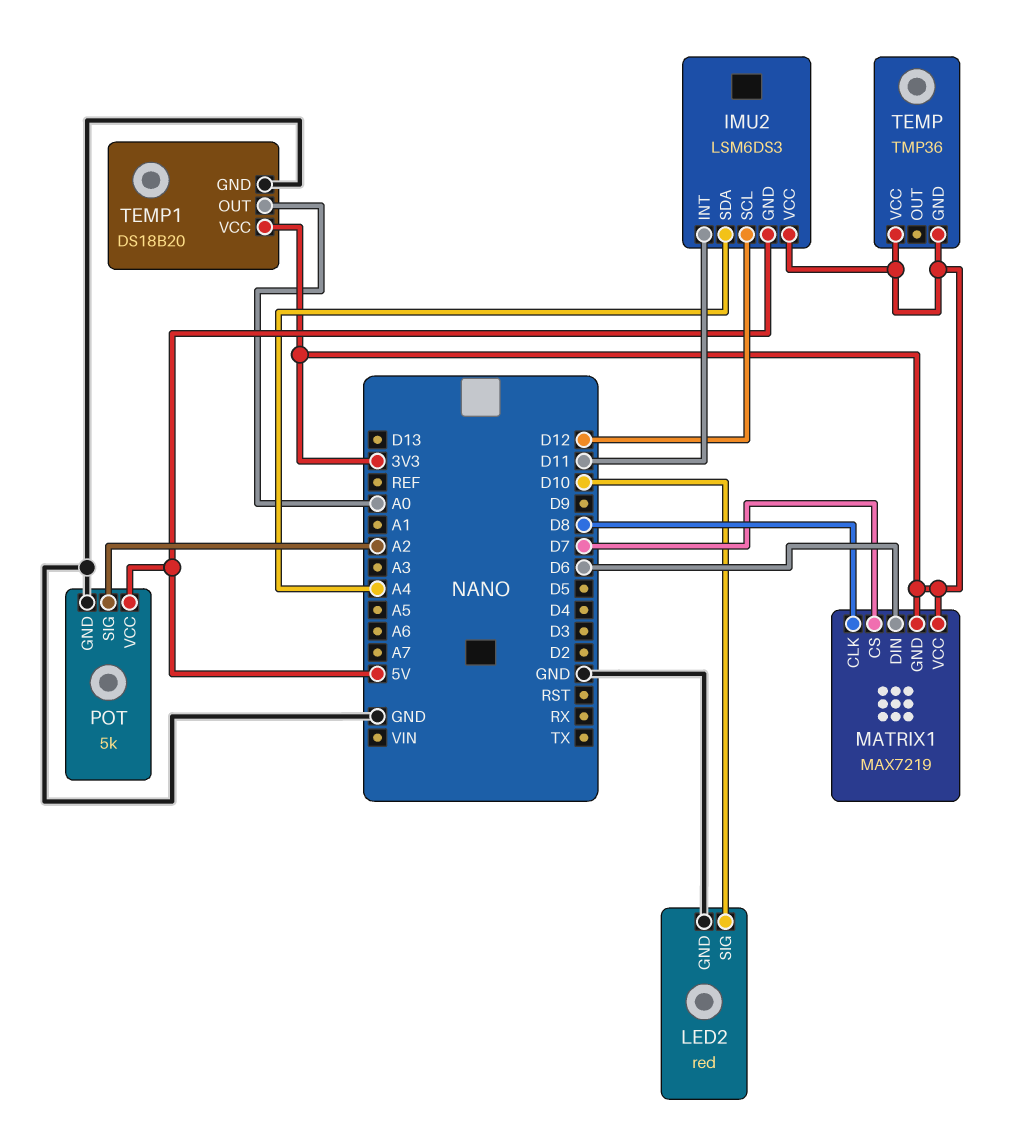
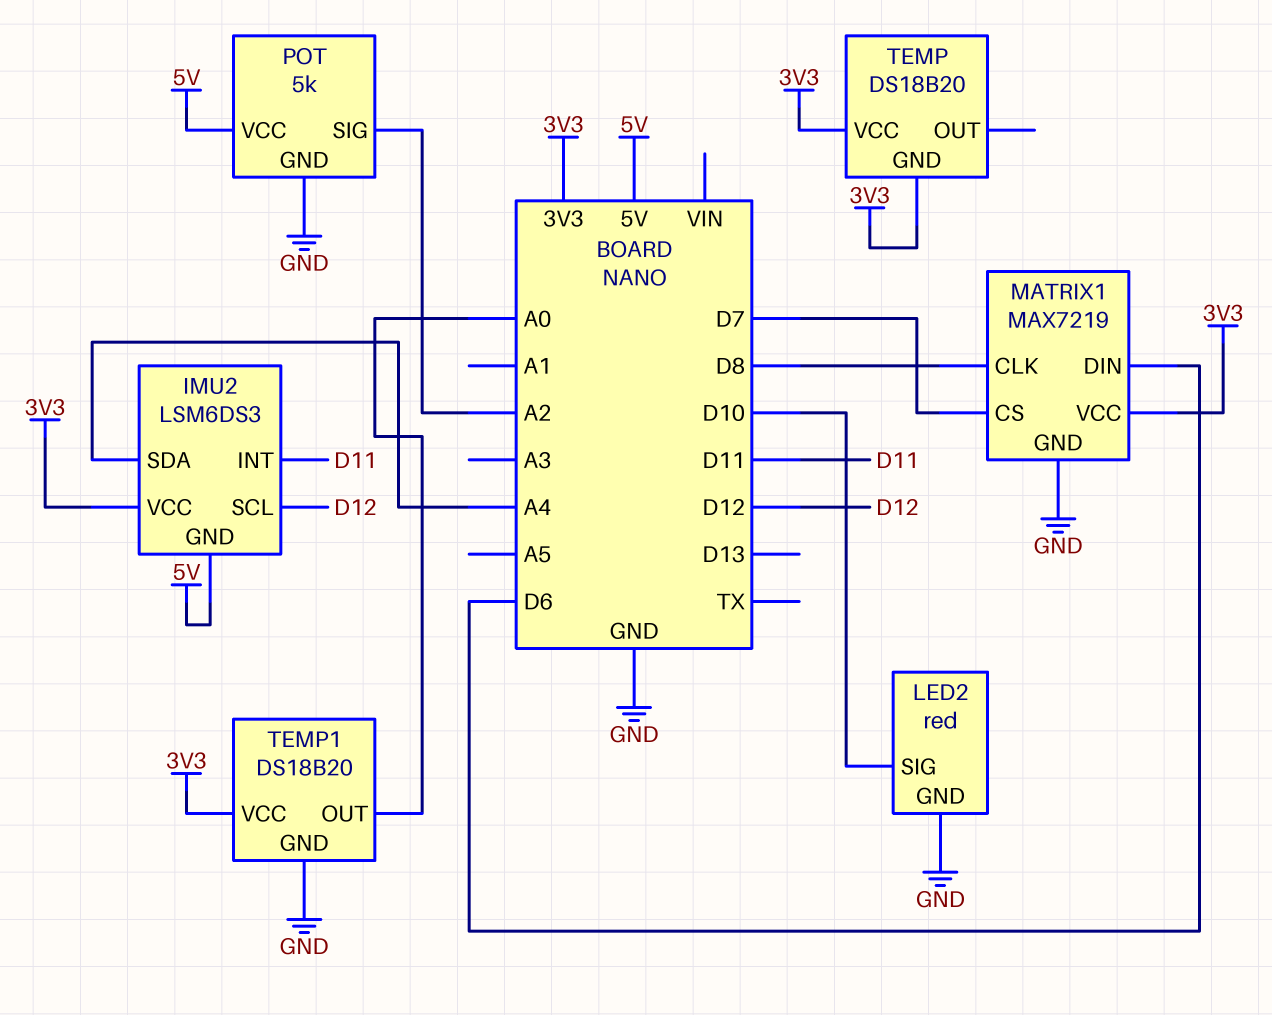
MATRIX1 pin GND: 3V3 -> GND
TEMP: TMP36 -> DS18B20

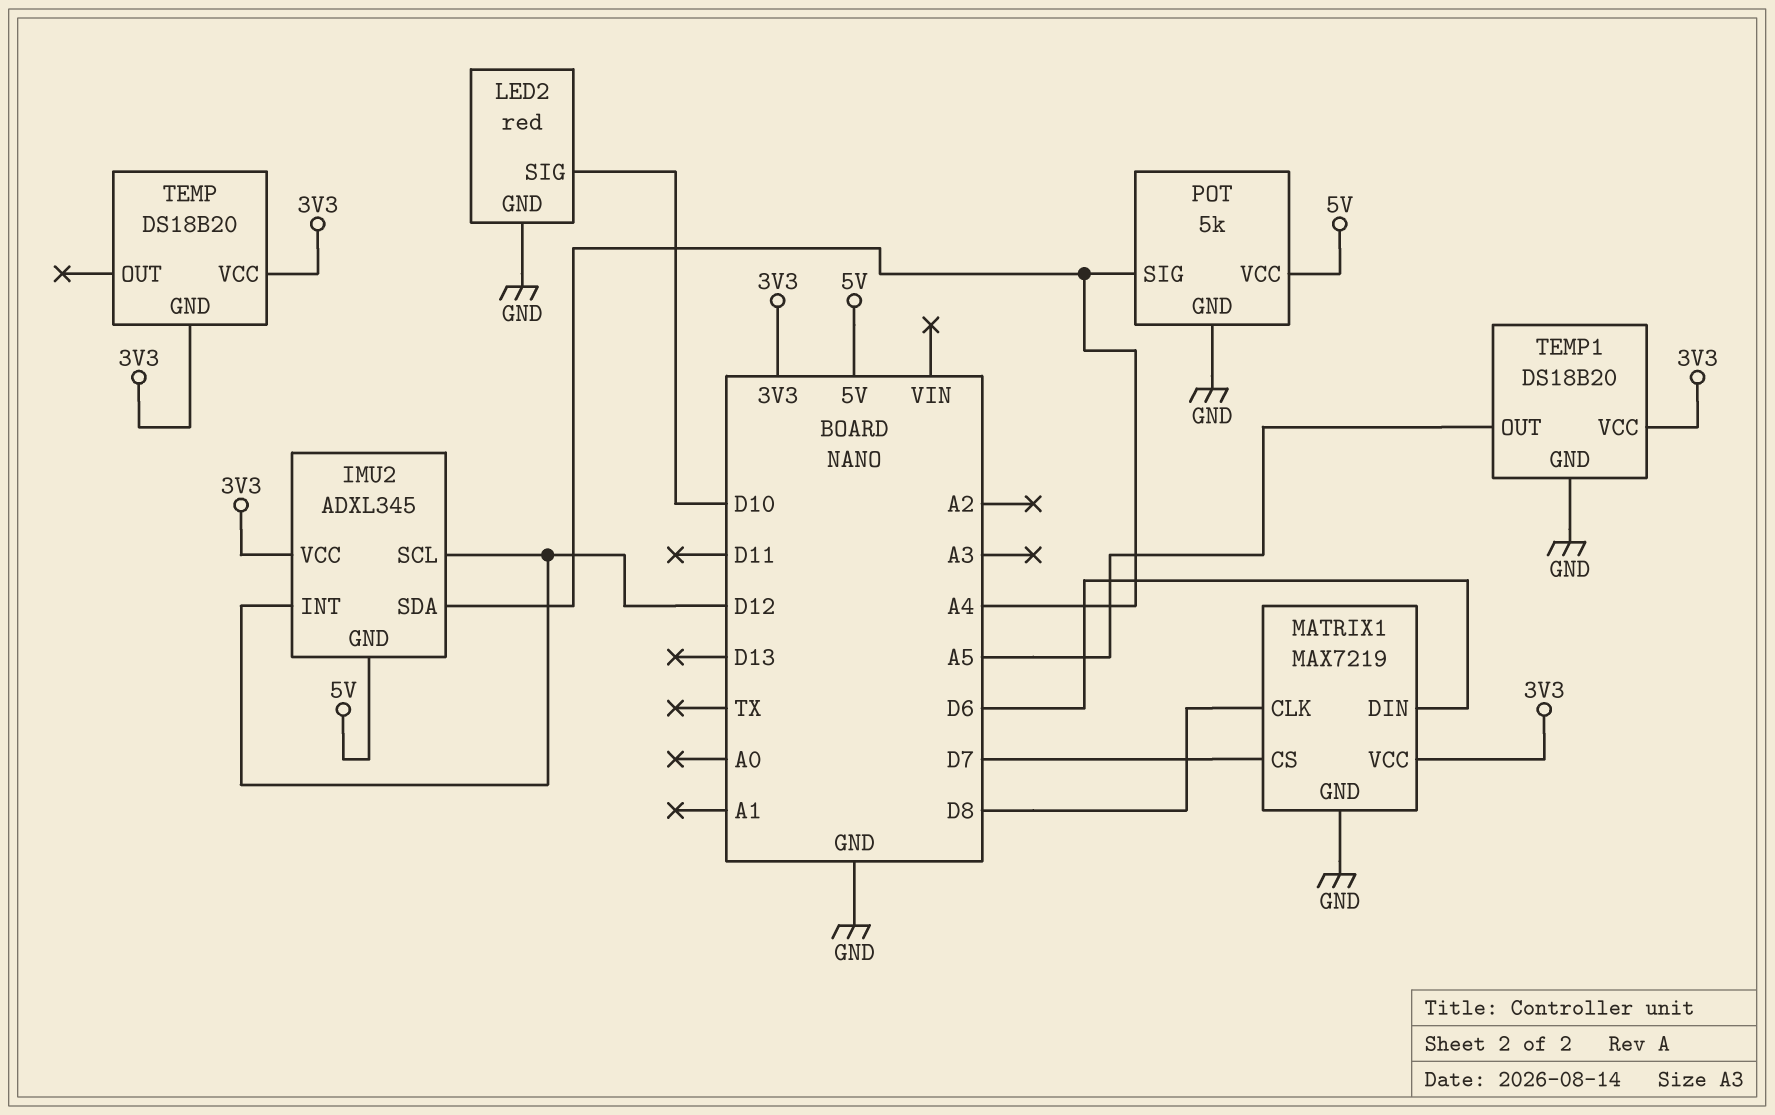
IMU2: LSM6DS3 -> ADXL345
IMU2 pin INT: D11 -> D12
POT pin SIG: A2 -> A4
TEMP1 pin OUT: A0 -> A5

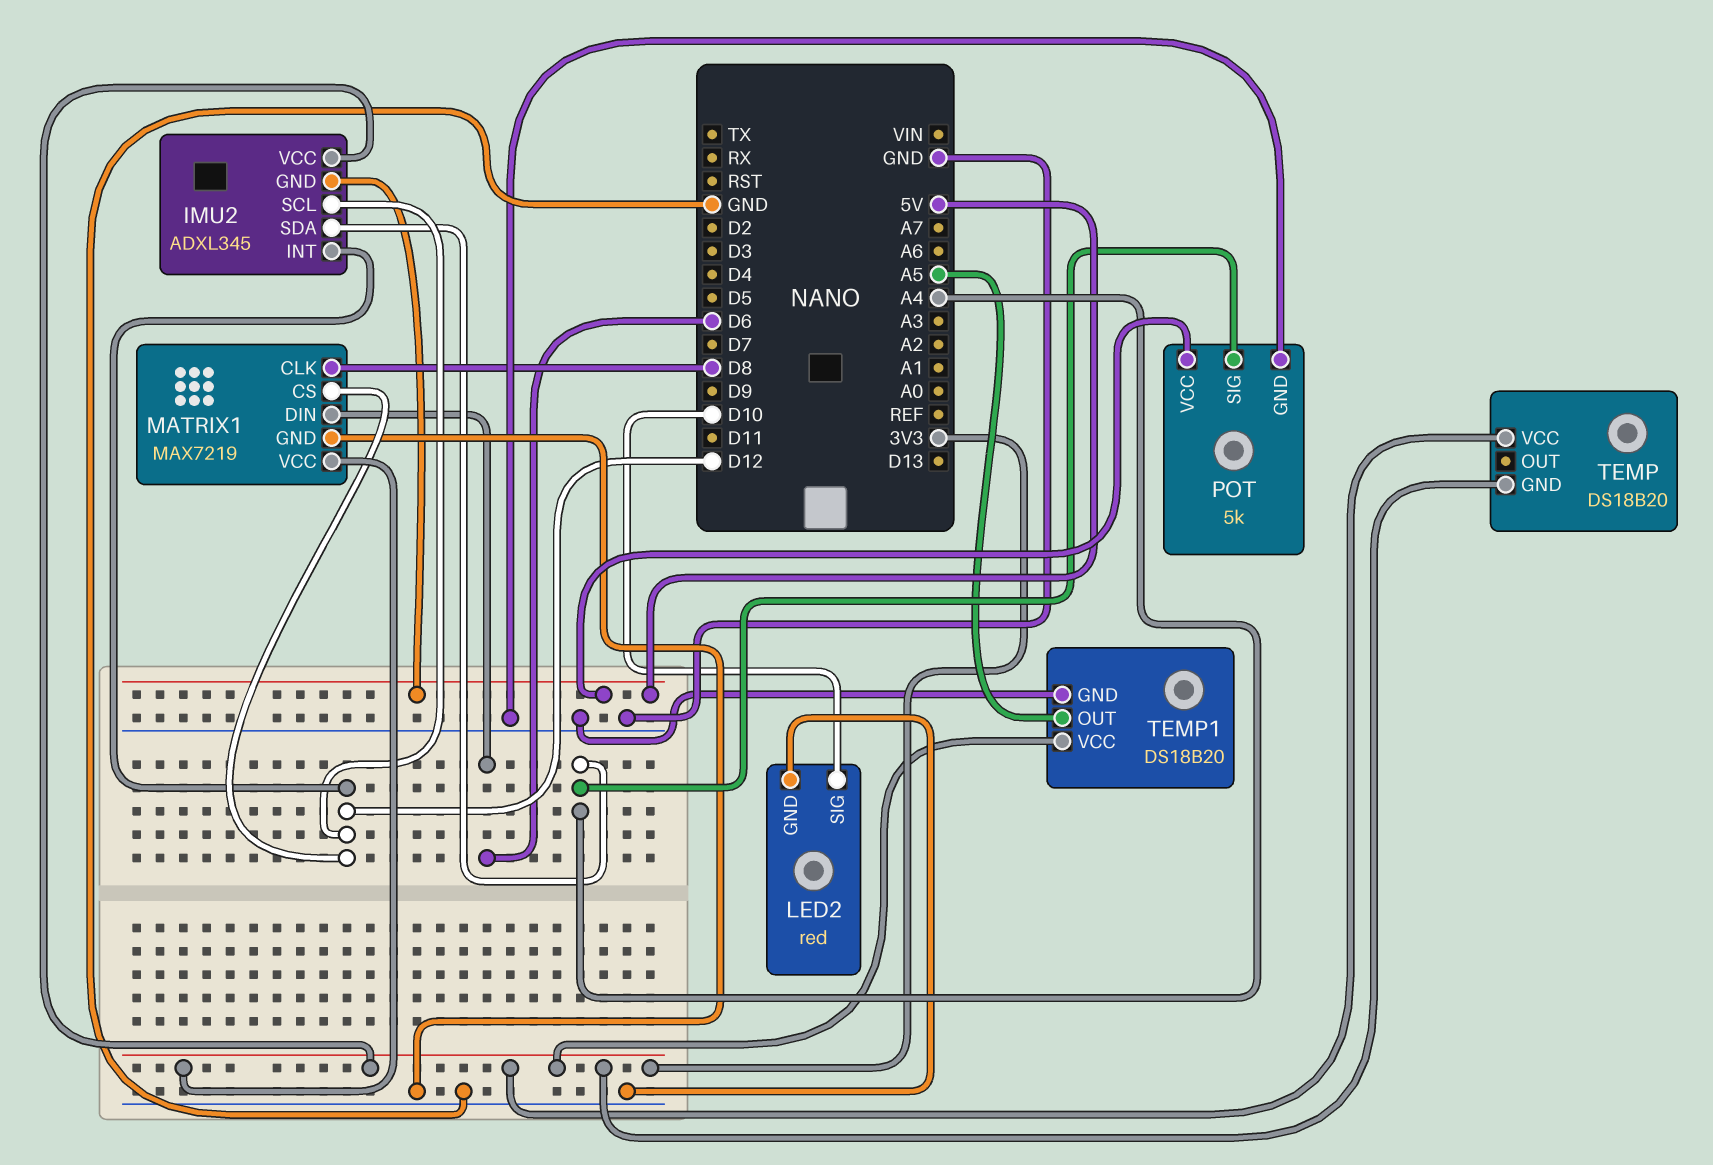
MATRIX1 pin CS: D7 -> D12

